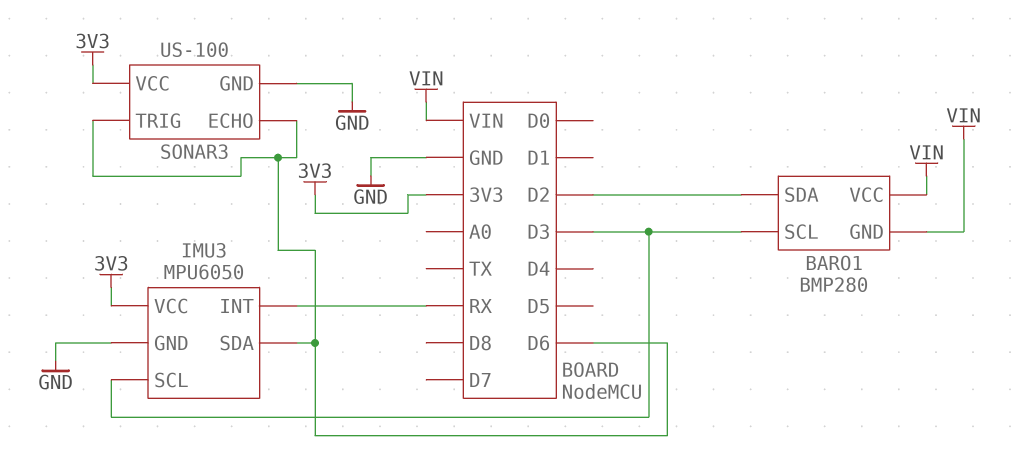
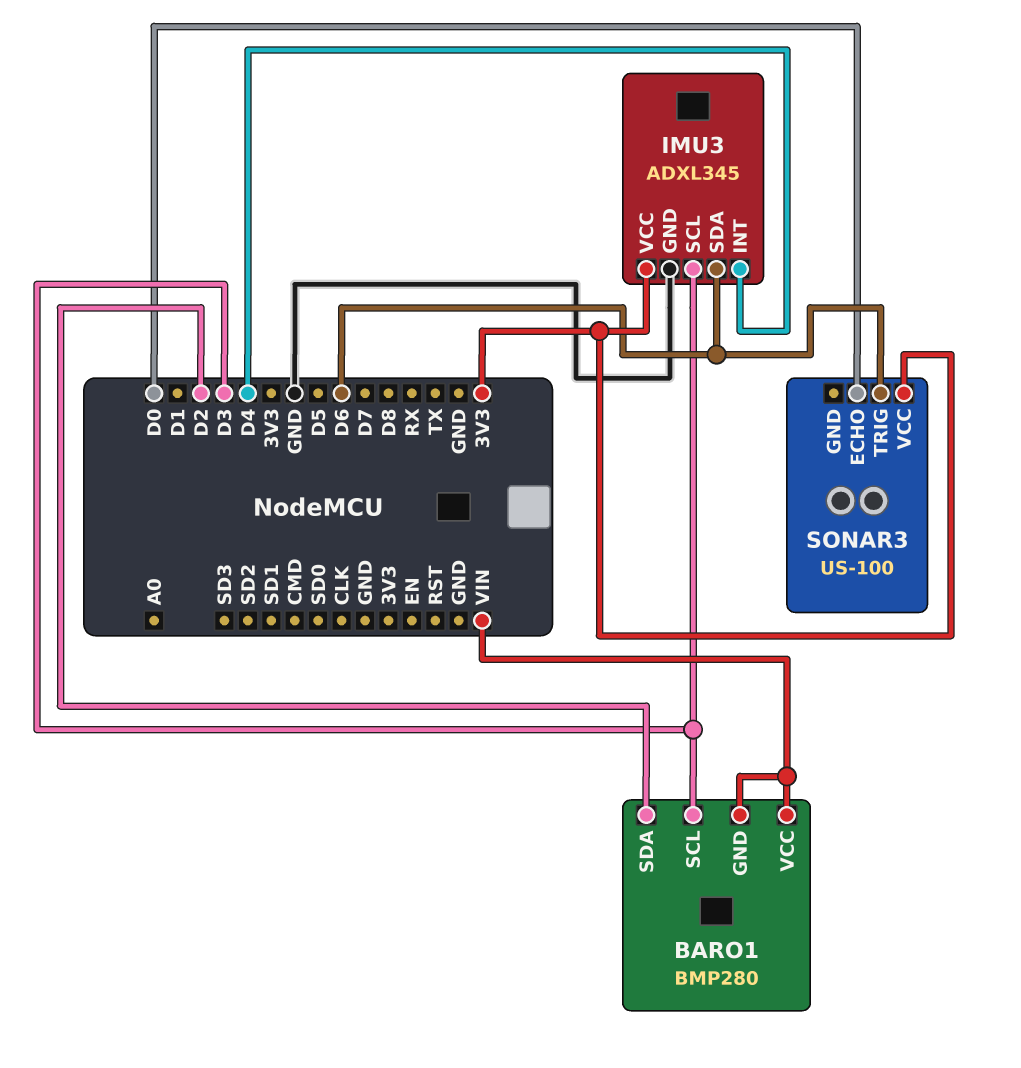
IMU3: MPU6050 -> ADXL345
IMU3 pin INT: RX -> D4
SONAR3 pin ECHO: D6 -> D0
SONAR3 pin GND: GND -> none

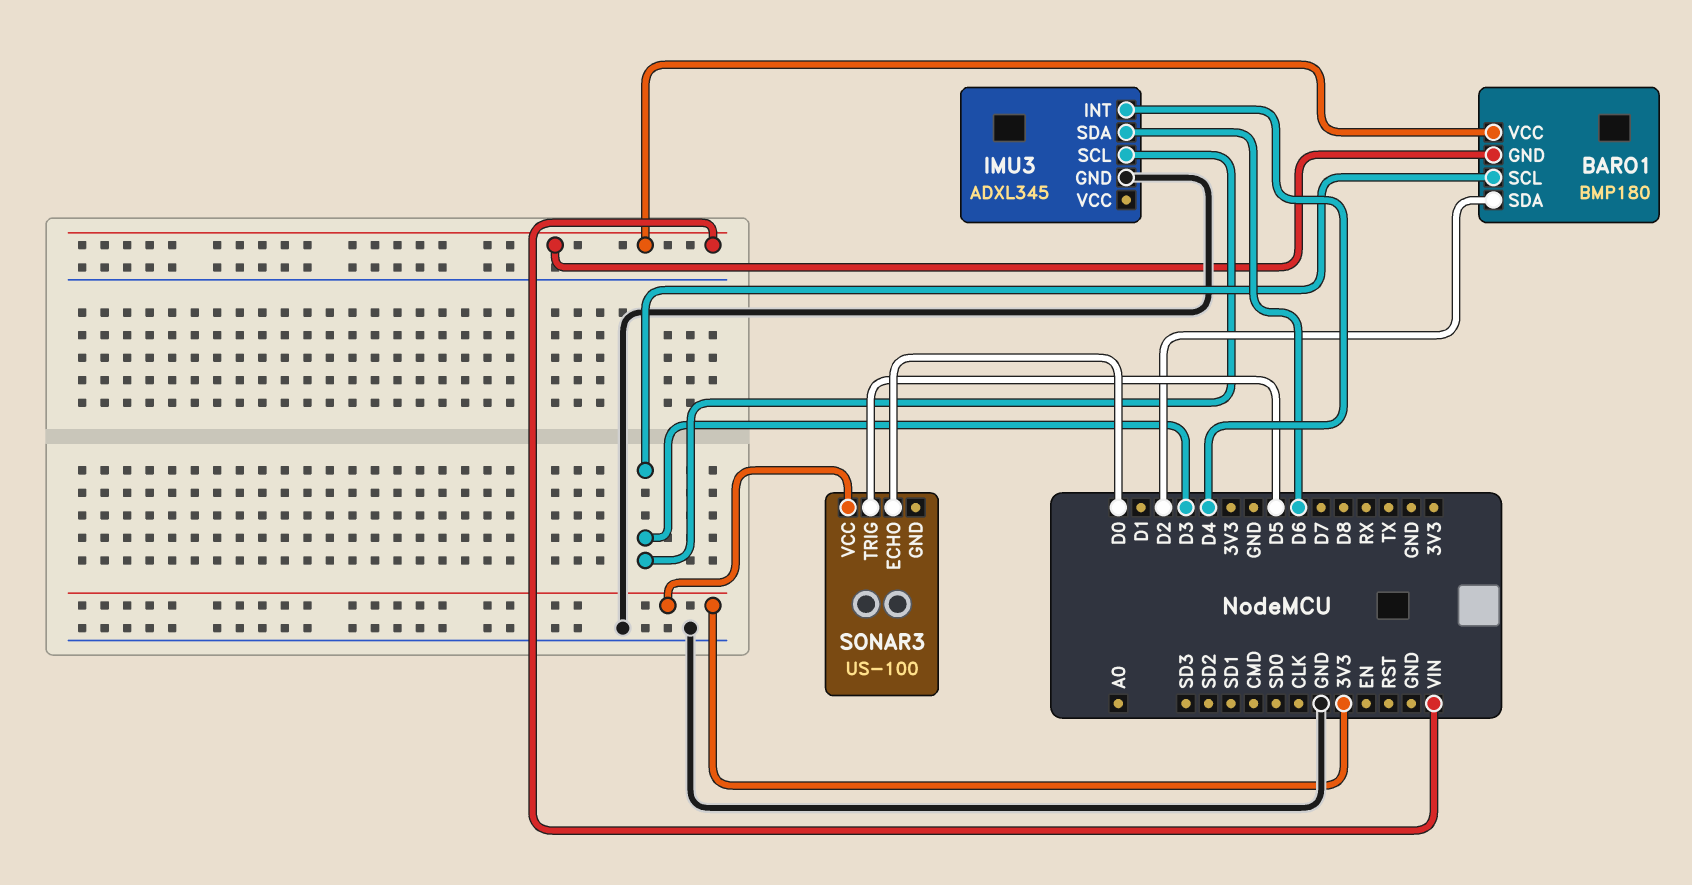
BARO1: BMP280 -> BMP180
IMU3 pin VCC: 3V3 -> none
SONAR3 pin TRIG: D6 -> D5

